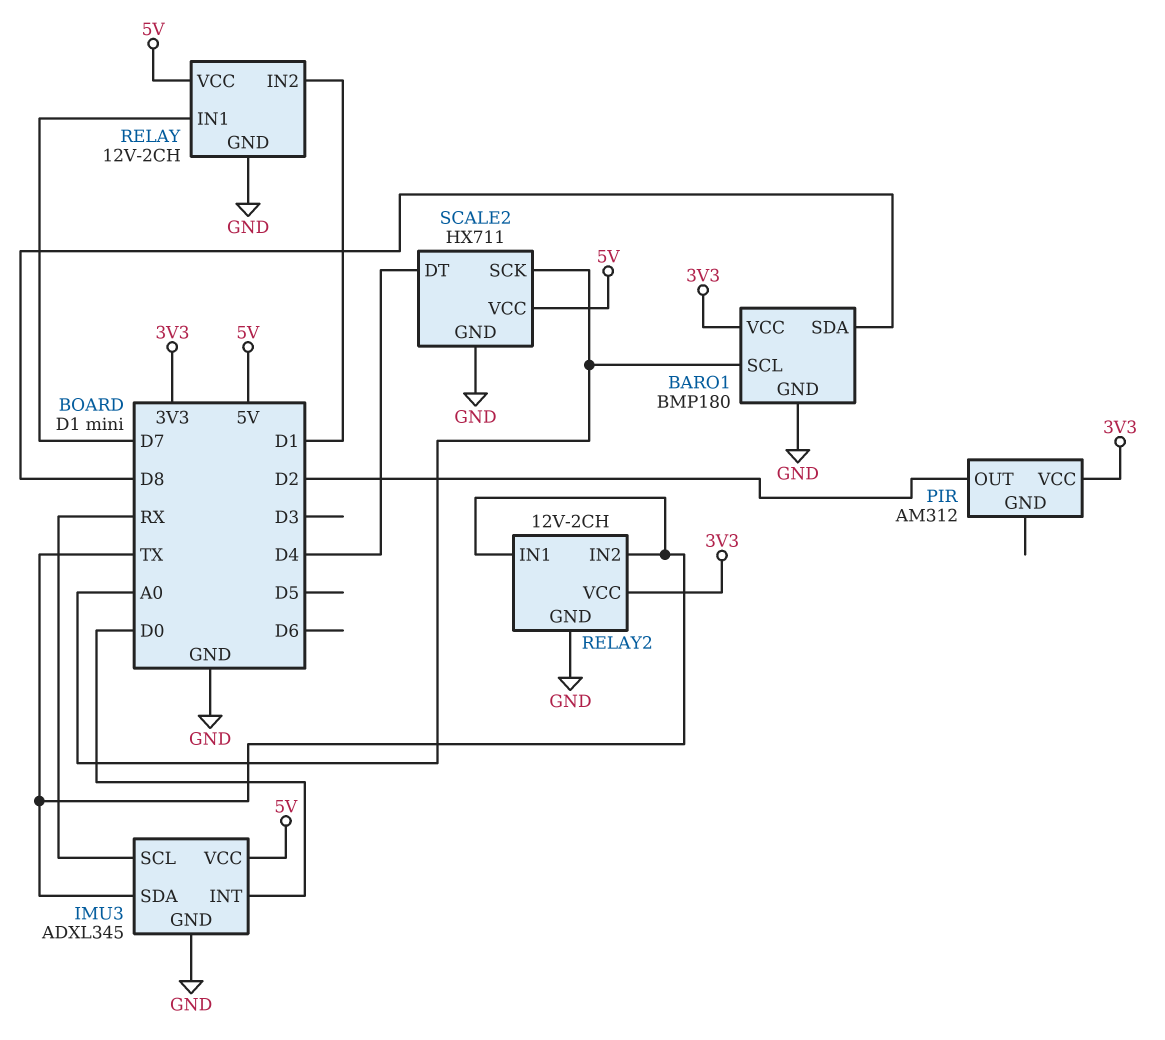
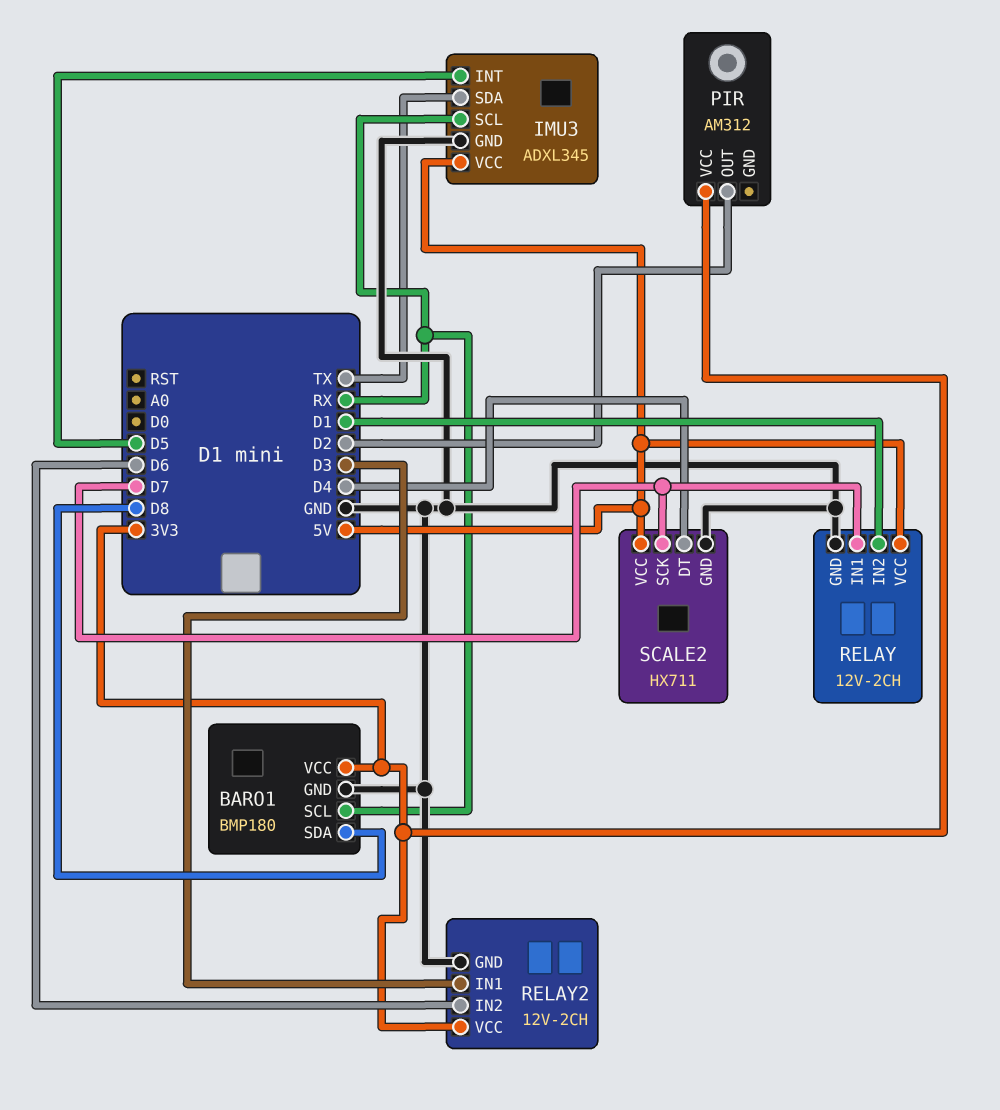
BARO1 pin SCL: A0 -> RX
IMU3 pin INT: D0 -> D5
RELAY2 pin IN1: TX -> D3
RELAY2 pin IN2: TX -> D6
SCALE2 pin SCK: A0 -> D7

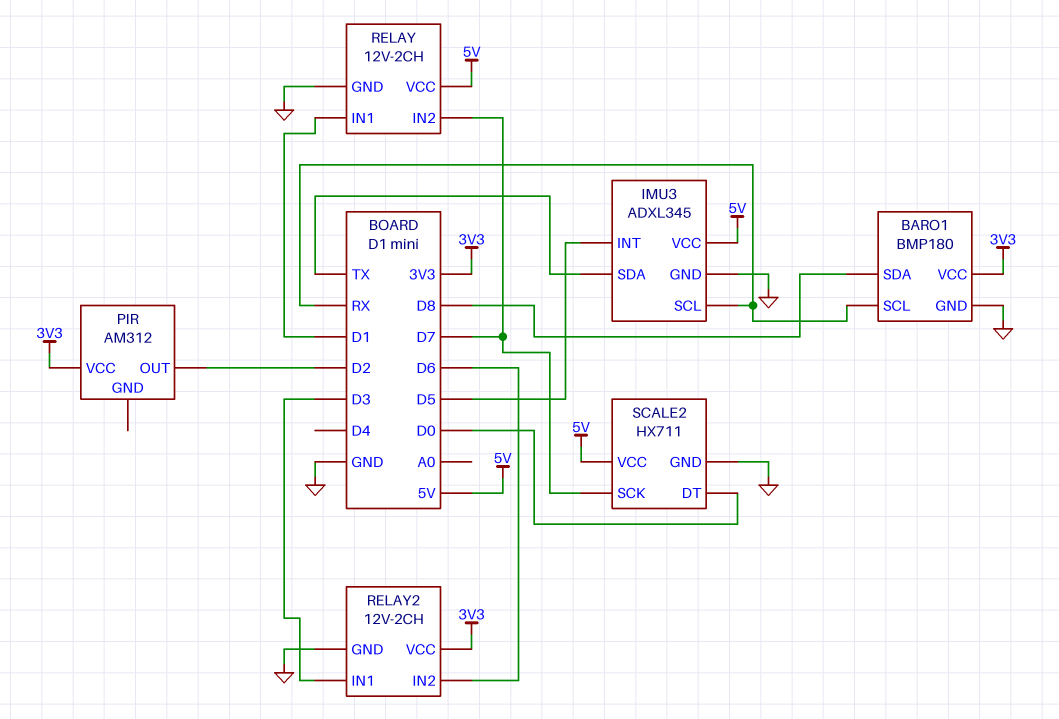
RELAY pin IN1: D7 -> D1
RELAY pin IN2: D1 -> D7
SCALE2 pin DT: D4 -> D0

